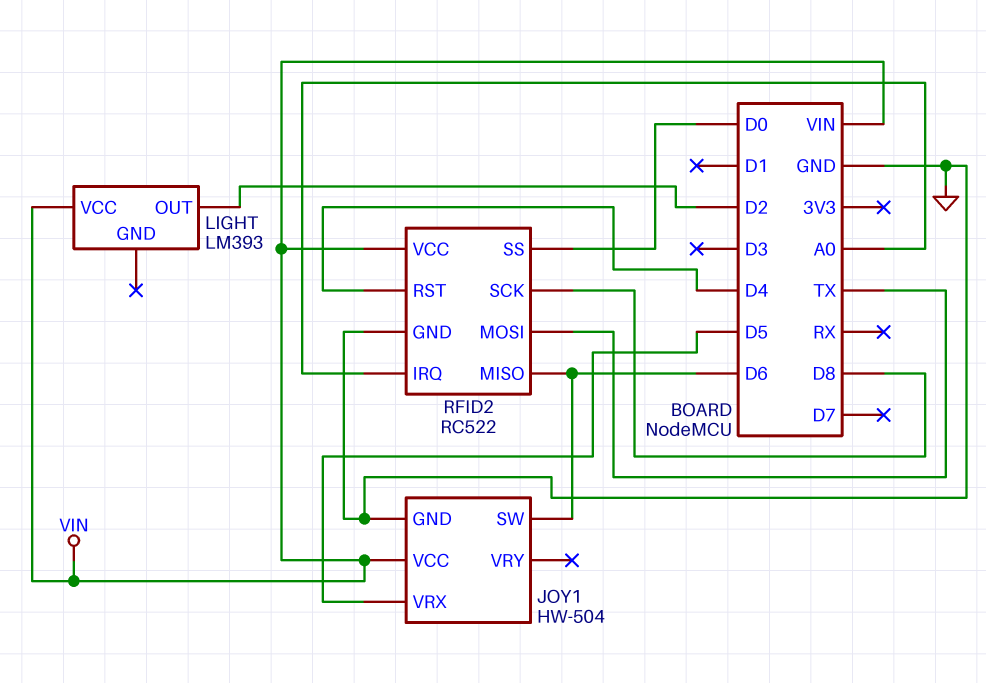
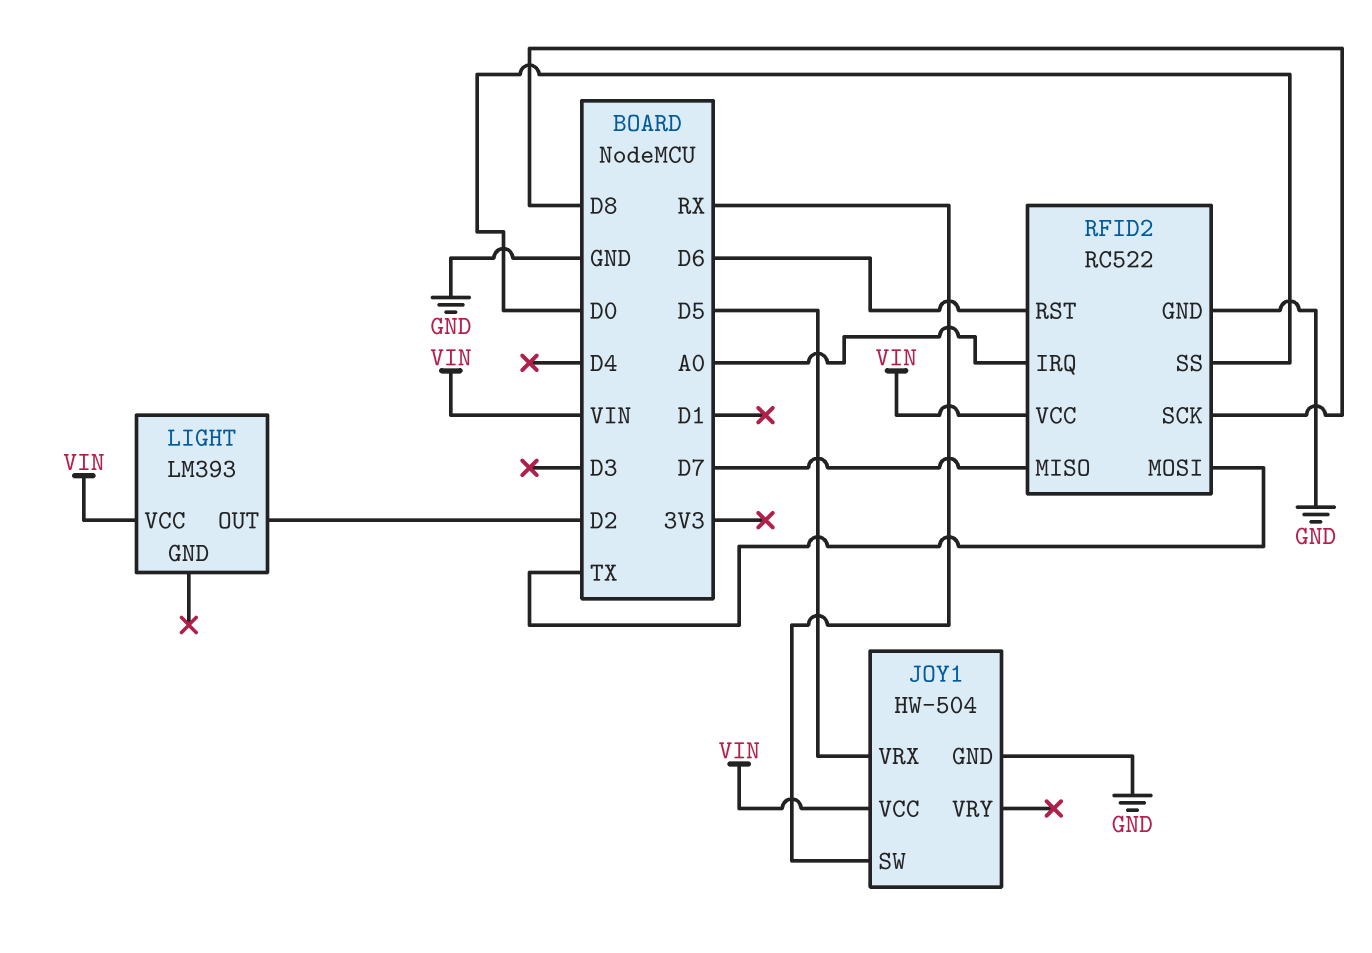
JOY1 pin SW: D6 -> RX
RFID2 pin MISO: D6 -> D7
RFID2 pin RST: D4 -> D6

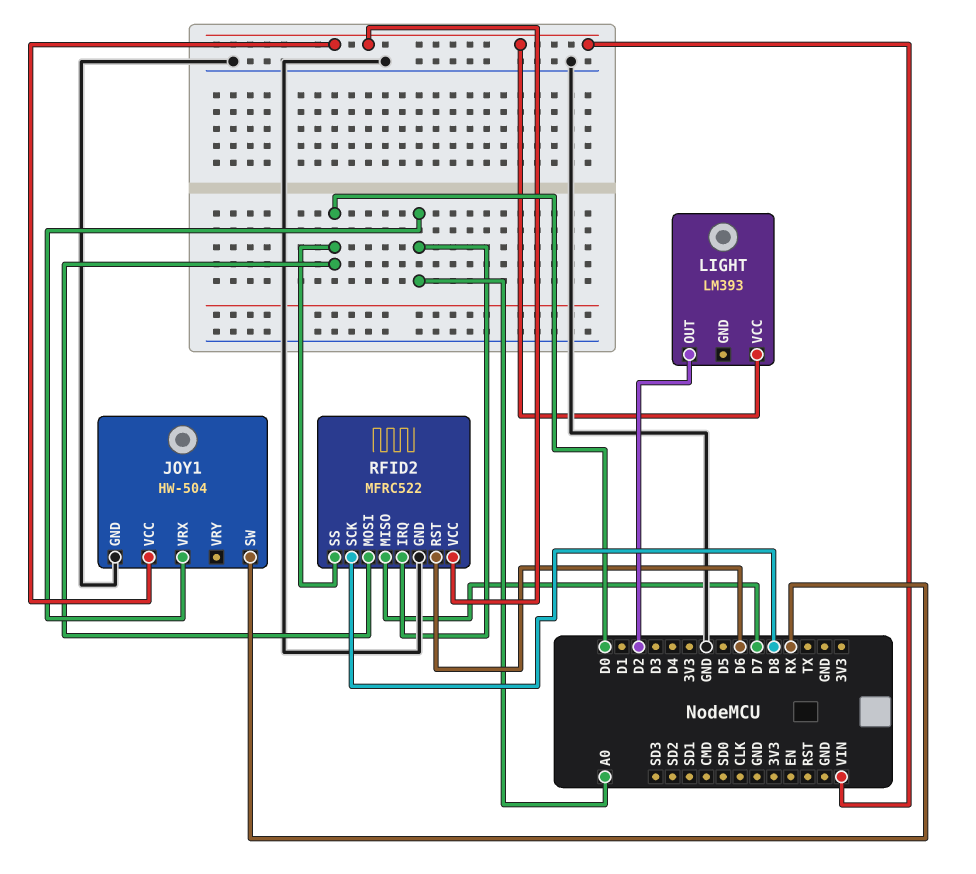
JOY1 pin VRX: D5 -> A0
RFID2: RC522 -> MFRC522
RFID2 pin MOSI: TX -> D0

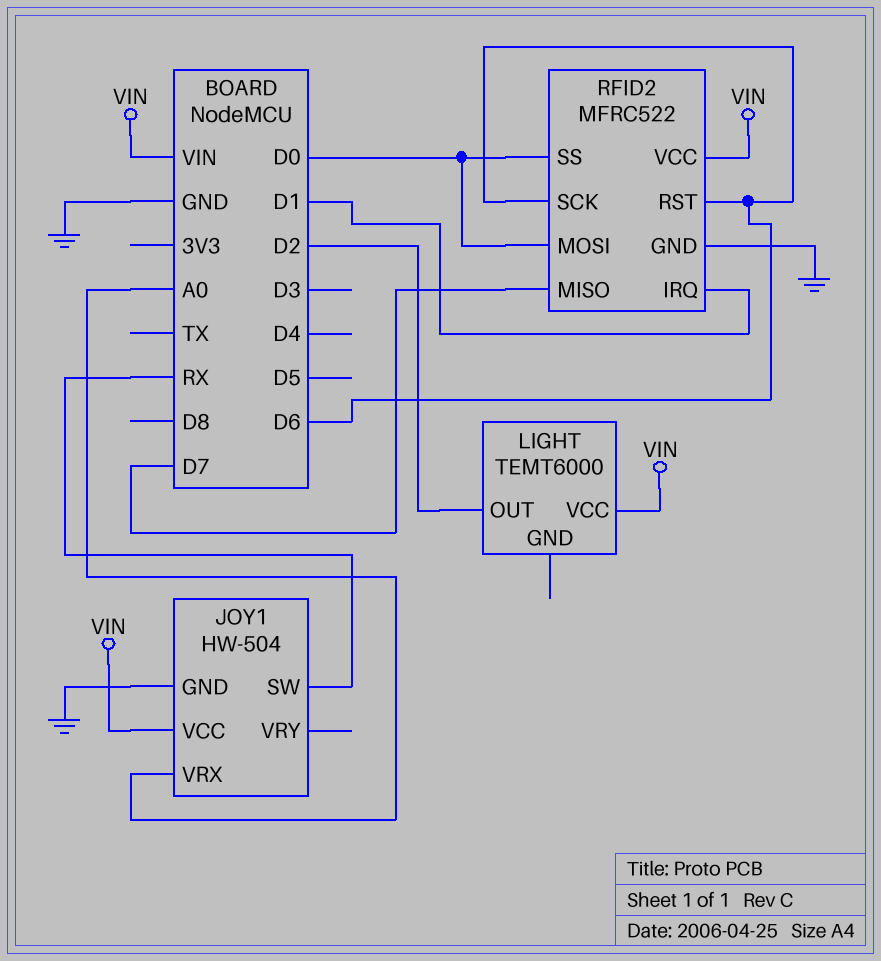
LIGHT: LM393 -> TEMT6000
RFID2 pin IRQ: A0 -> D1
RFID2 pin SCK: D8 -> D6

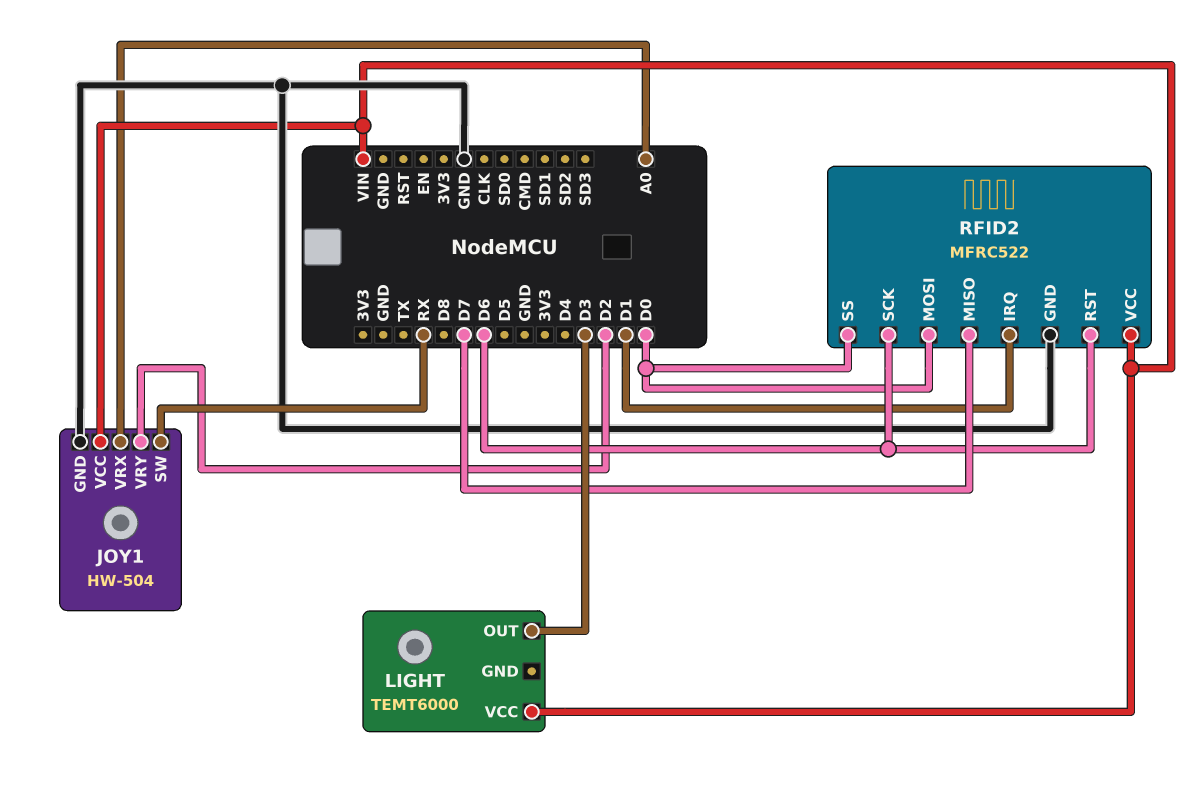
JOY1 pin VRY: none -> D2
LIGHT pin OUT: D2 -> D3

